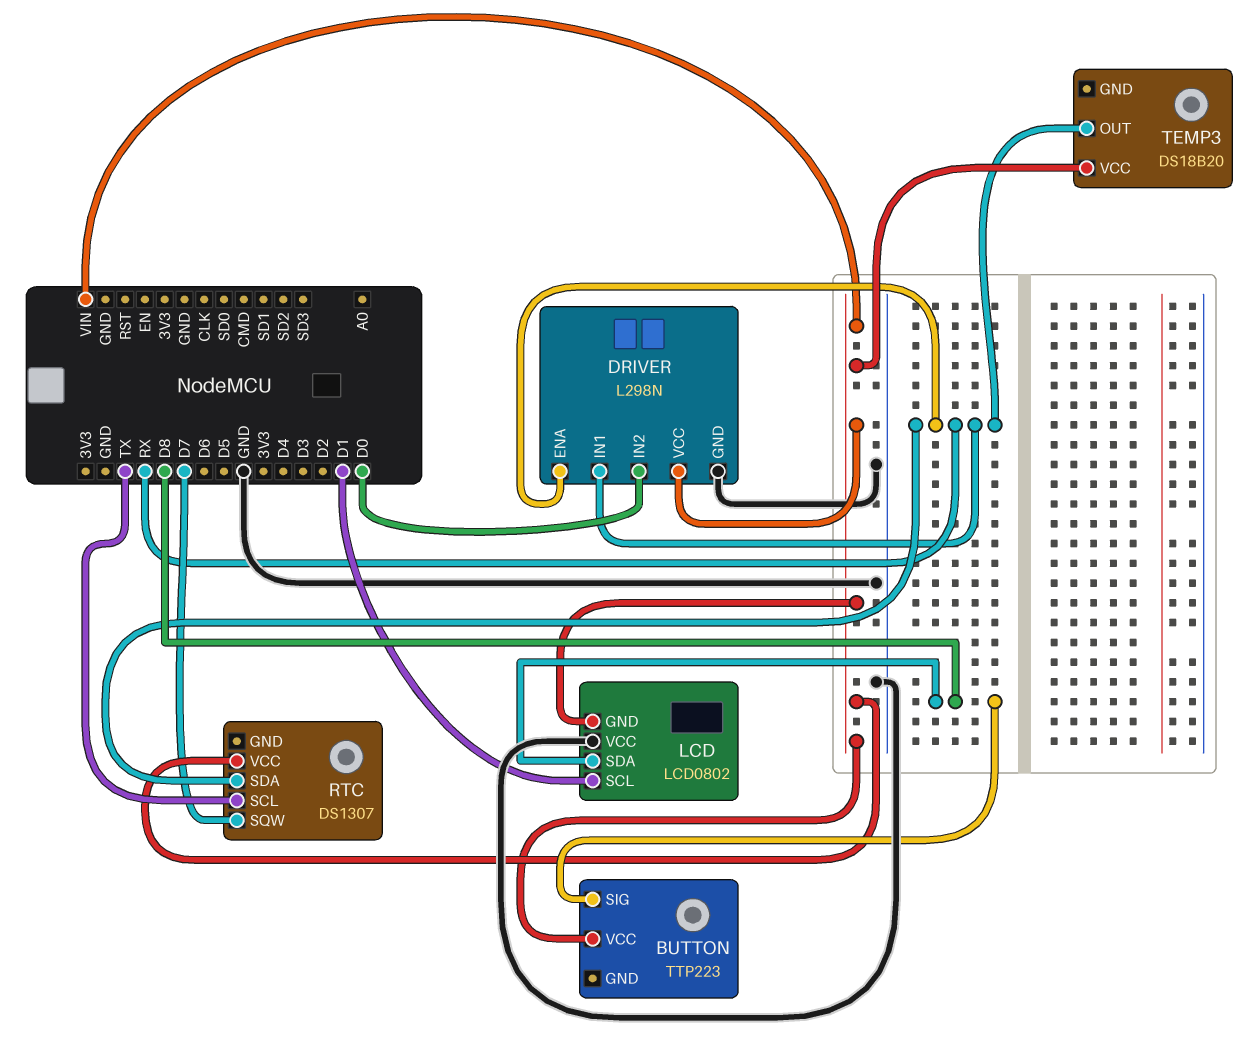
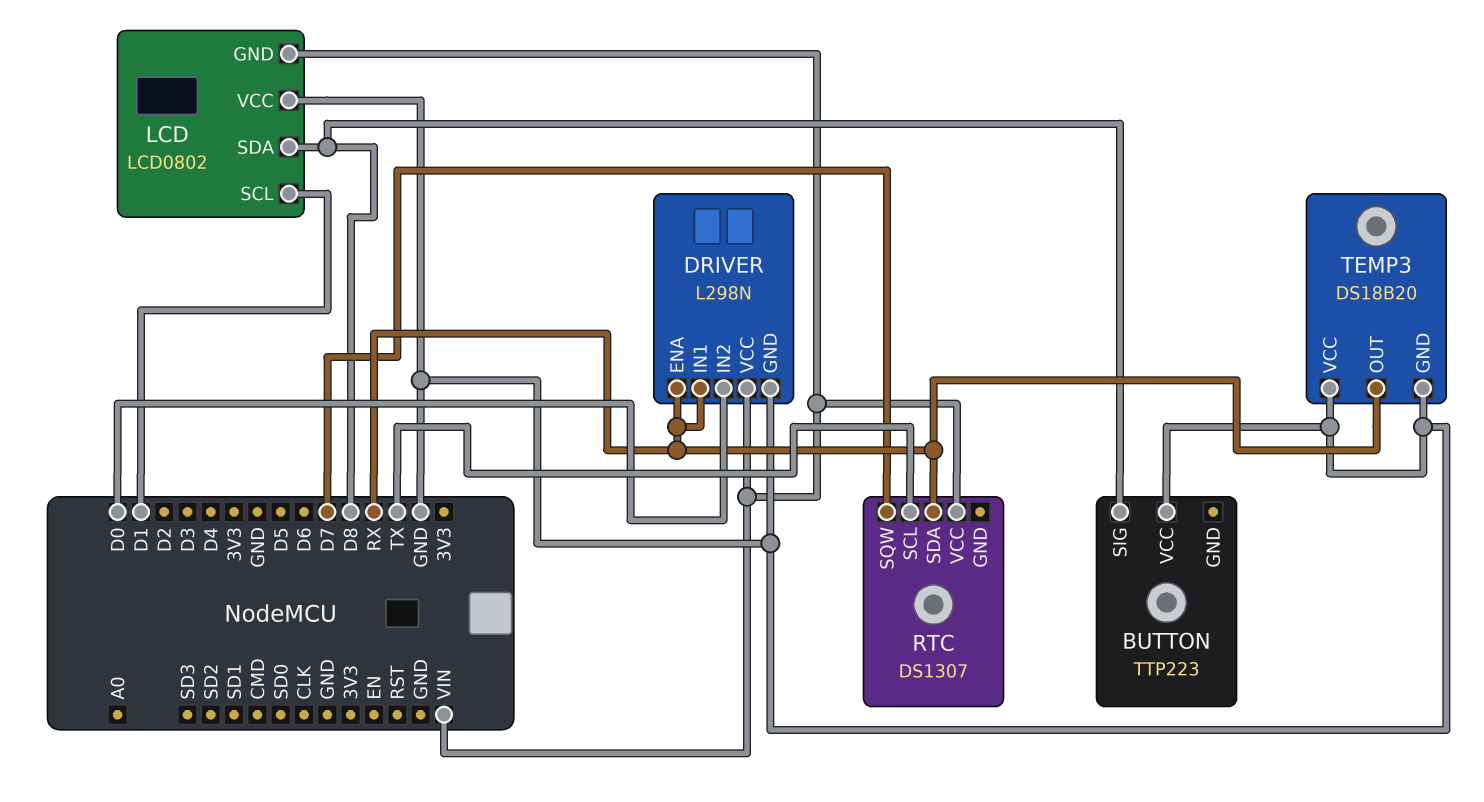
BUTTON pin VCC: VIN -> GND
TEMP3 pin GND: none -> GND
TEMP3 pin VCC: VIN -> GND

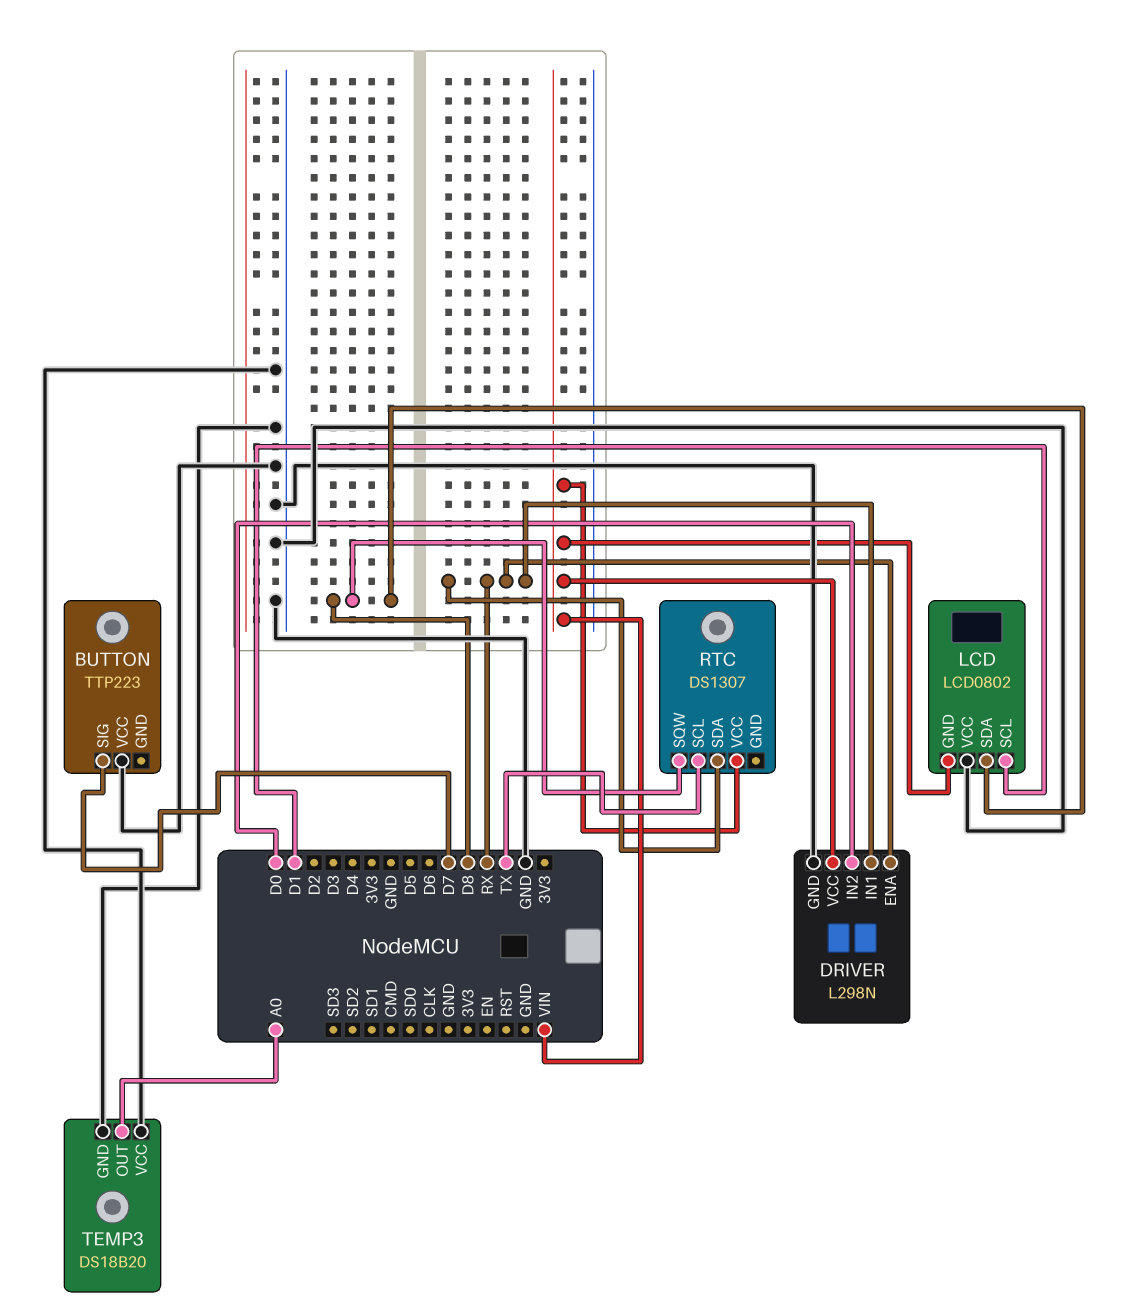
BUTTON pin SIG: D8 -> D7
RTC pin SQW: D7 -> D8
TEMP3 pin OUT: RX -> A0

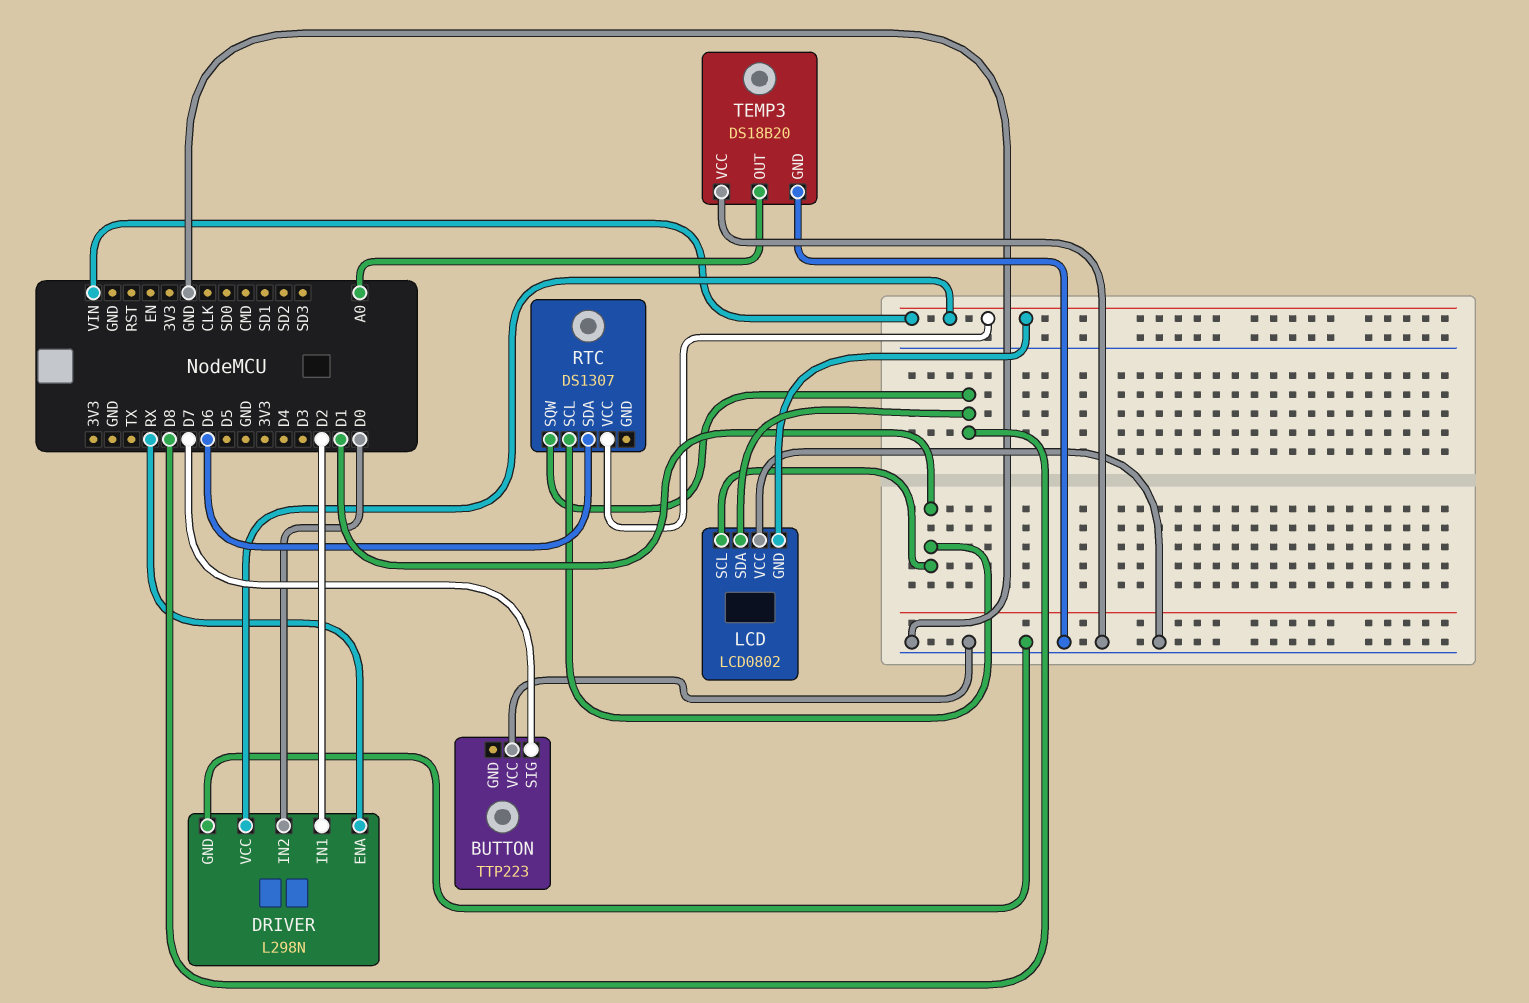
DRIVER pin IN1: RX -> D2
RTC pin SCL: TX -> D1
RTC pin SDA: RX -> D6

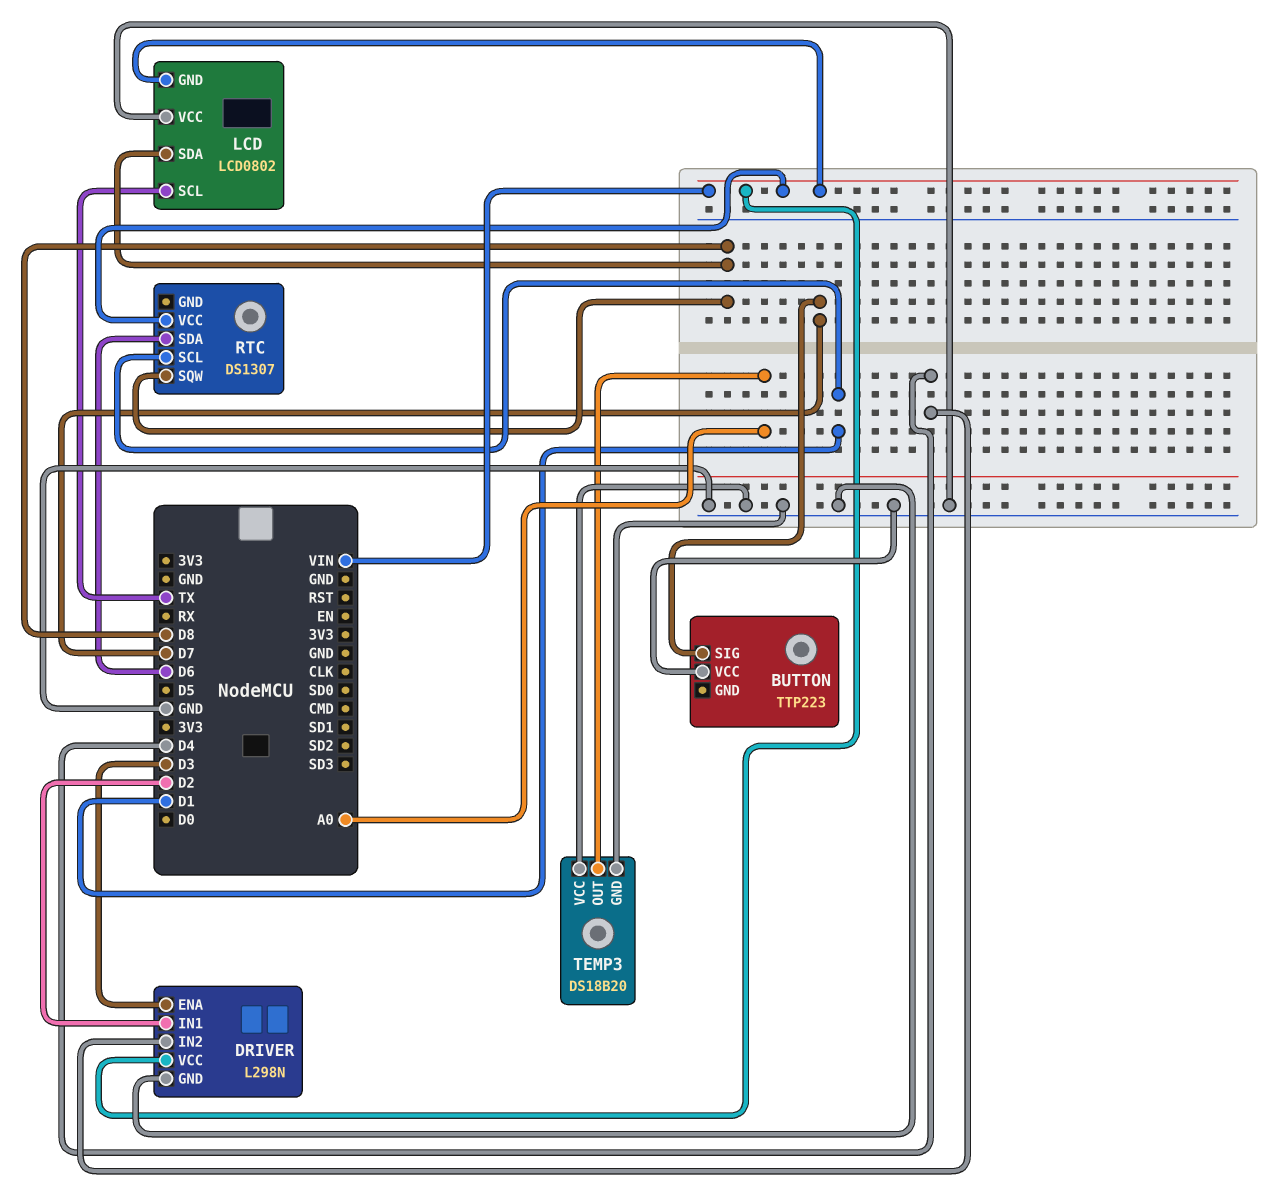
DRIVER pin ENA: RX -> D3
DRIVER pin IN2: D0 -> D4
LCD pin SCL: D1 -> TX

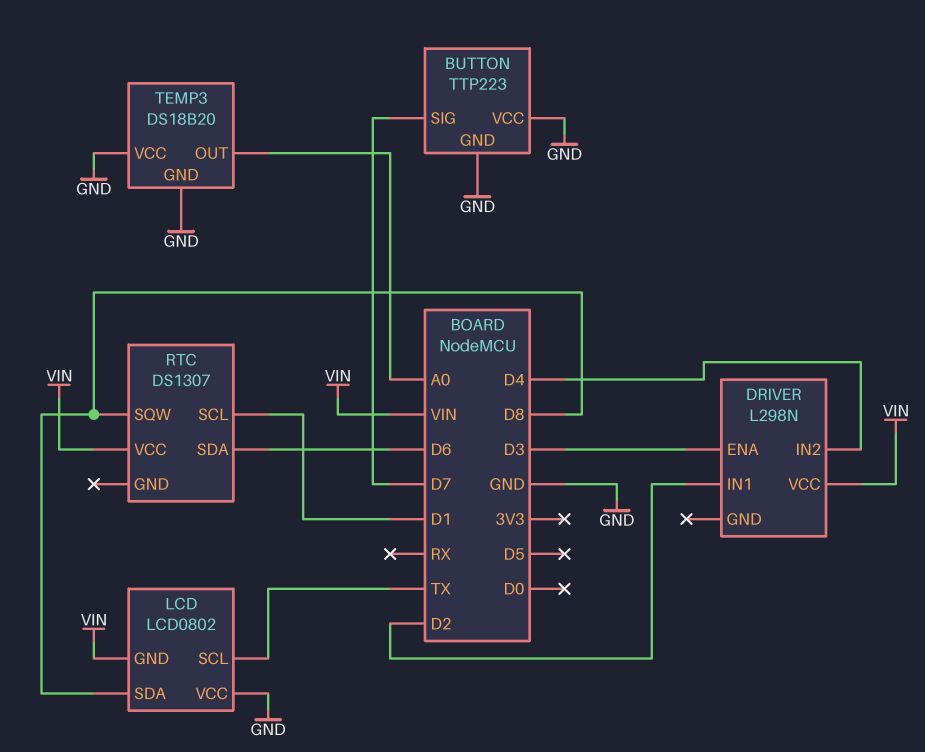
BUTTON pin GND: none -> GND
DRIVER pin GND: GND -> none

